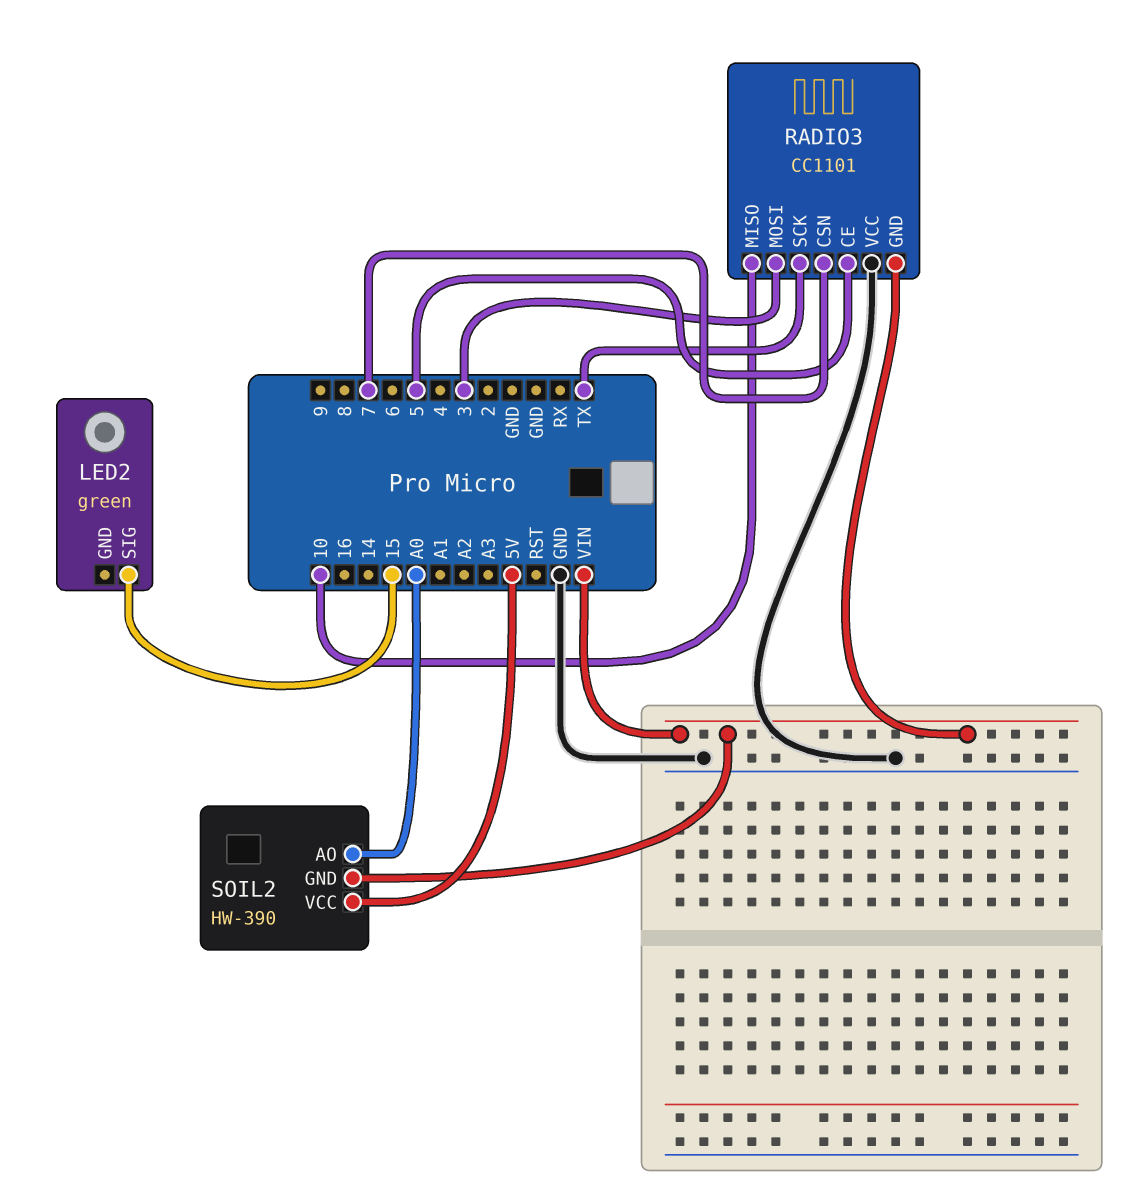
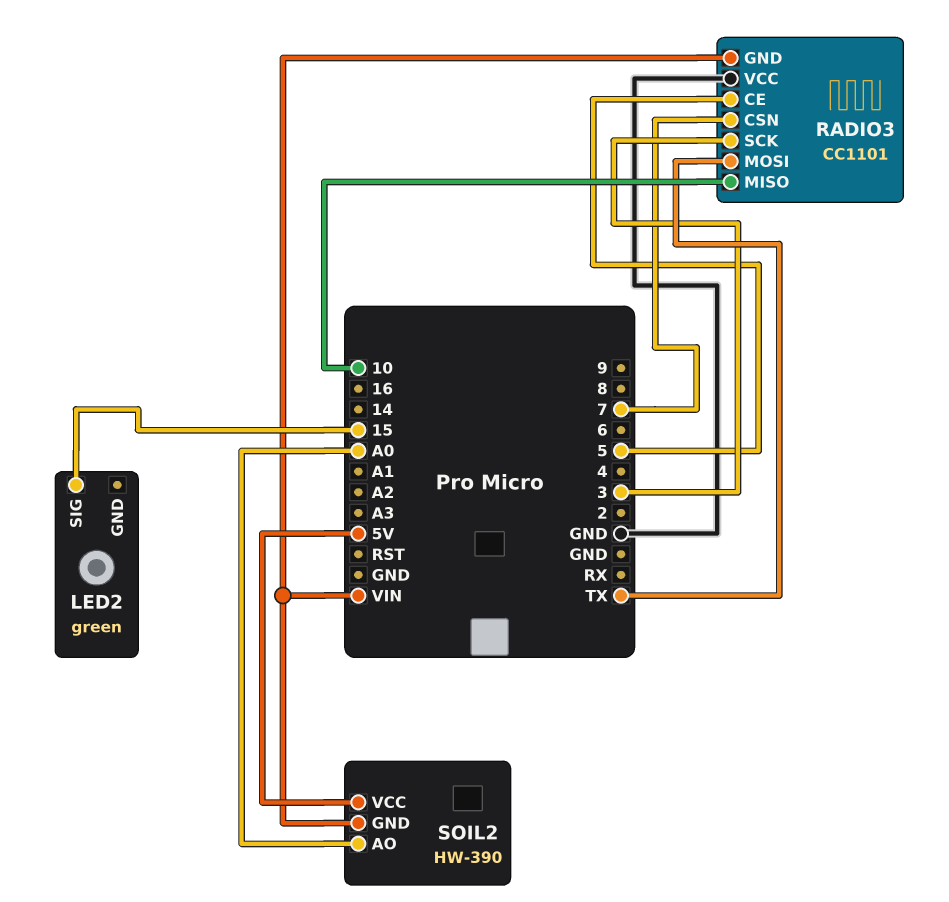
RADIO3 pin MOSI: 3 -> TX
RADIO3 pin SCK: TX -> 3

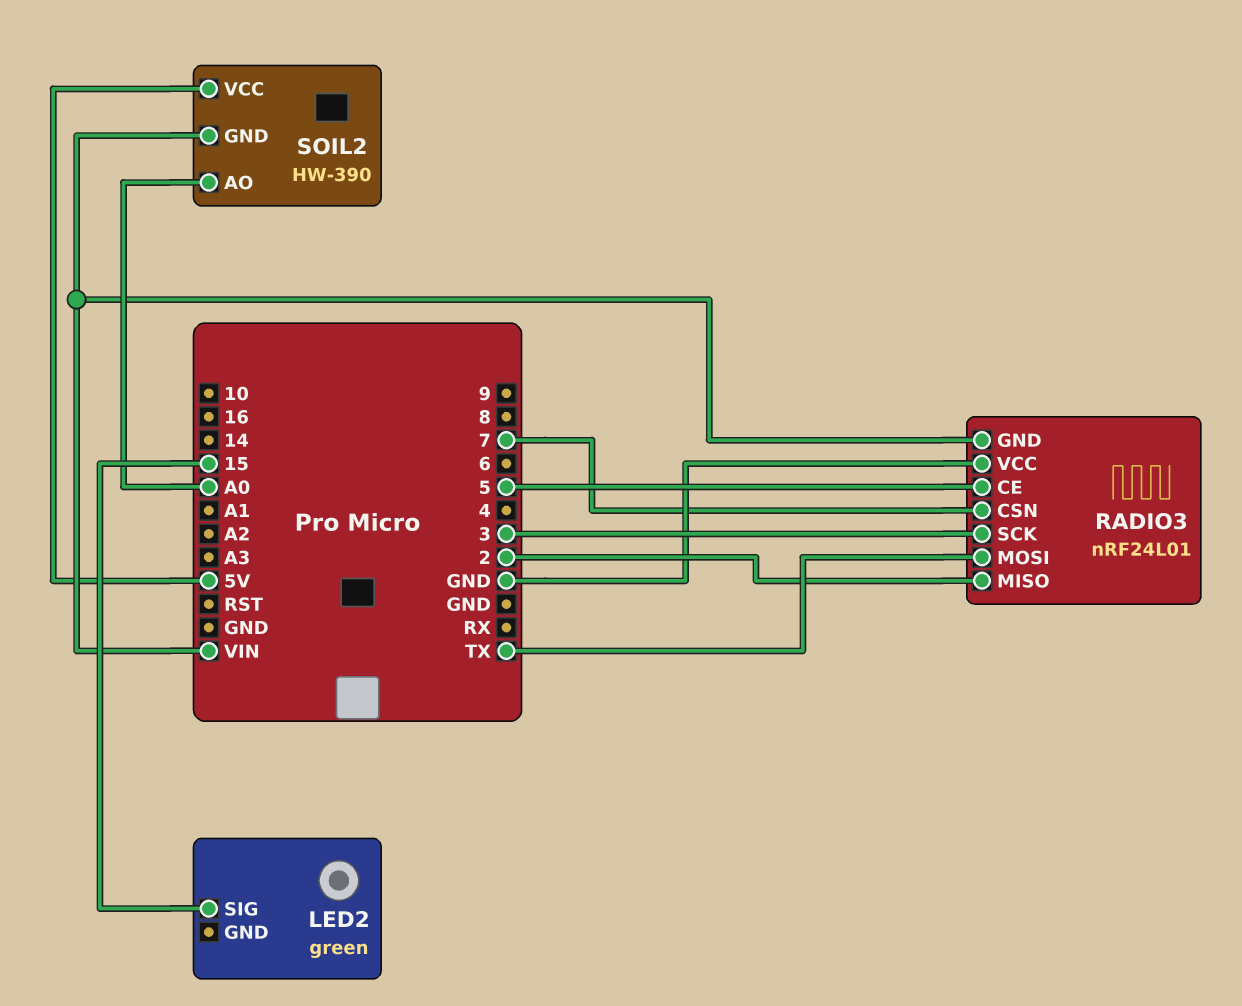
RADIO3: CC1101 -> nRF24L01
RADIO3 pin MISO: 10 -> 2

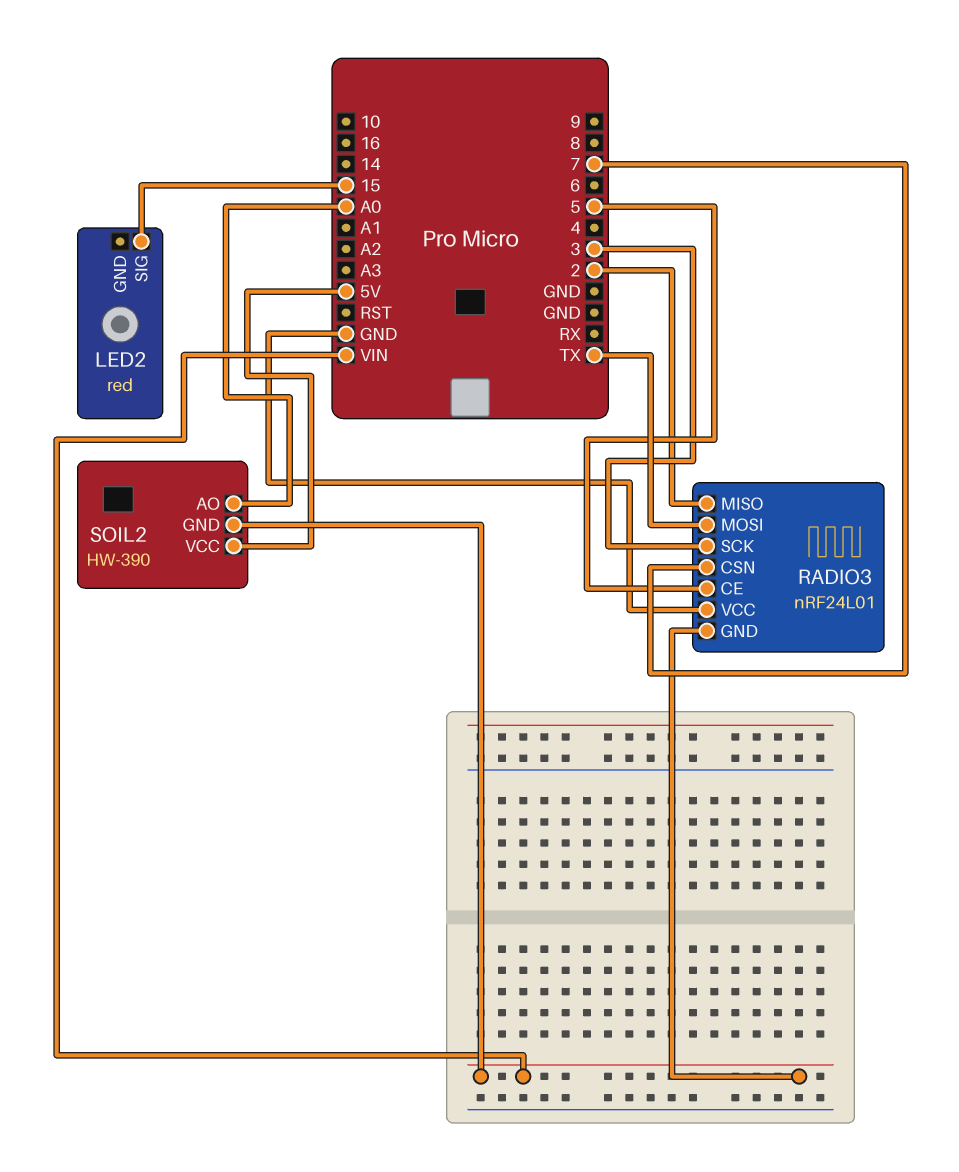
LED2: green -> red

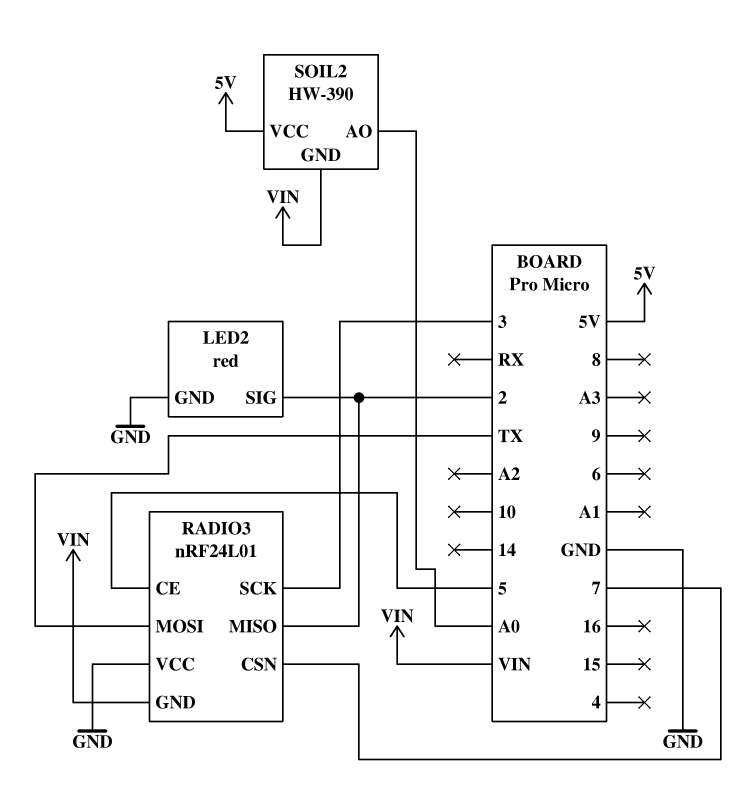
LED2 pin GND: none -> GND
LED2 pin SIG: 15 -> 2

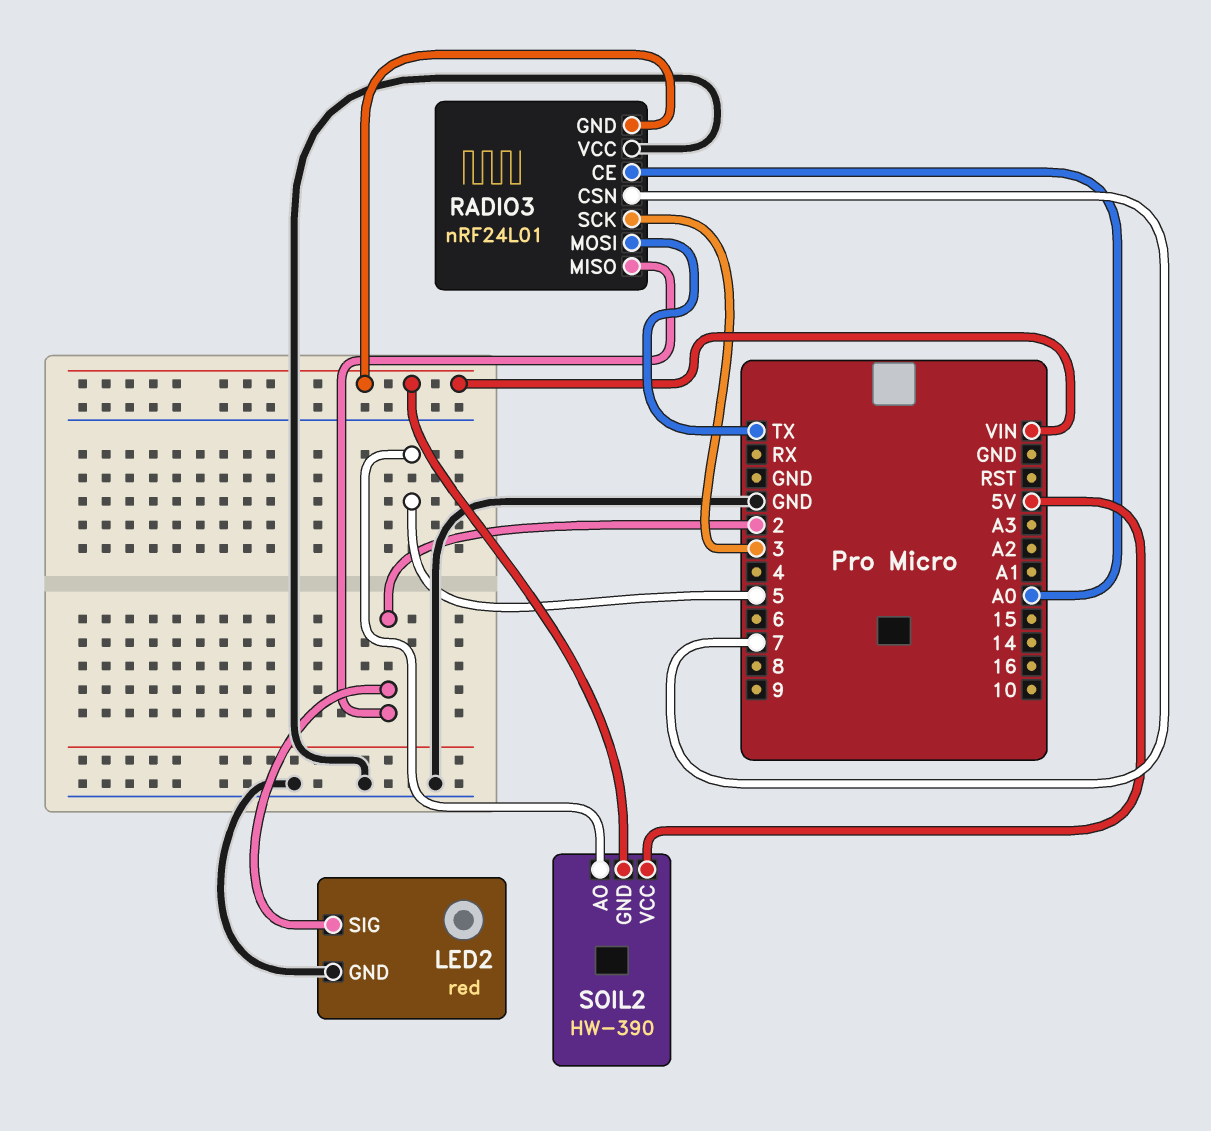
RADIO3 pin CE: 5 -> A0
SOIL2 pin AO: A0 -> 5

